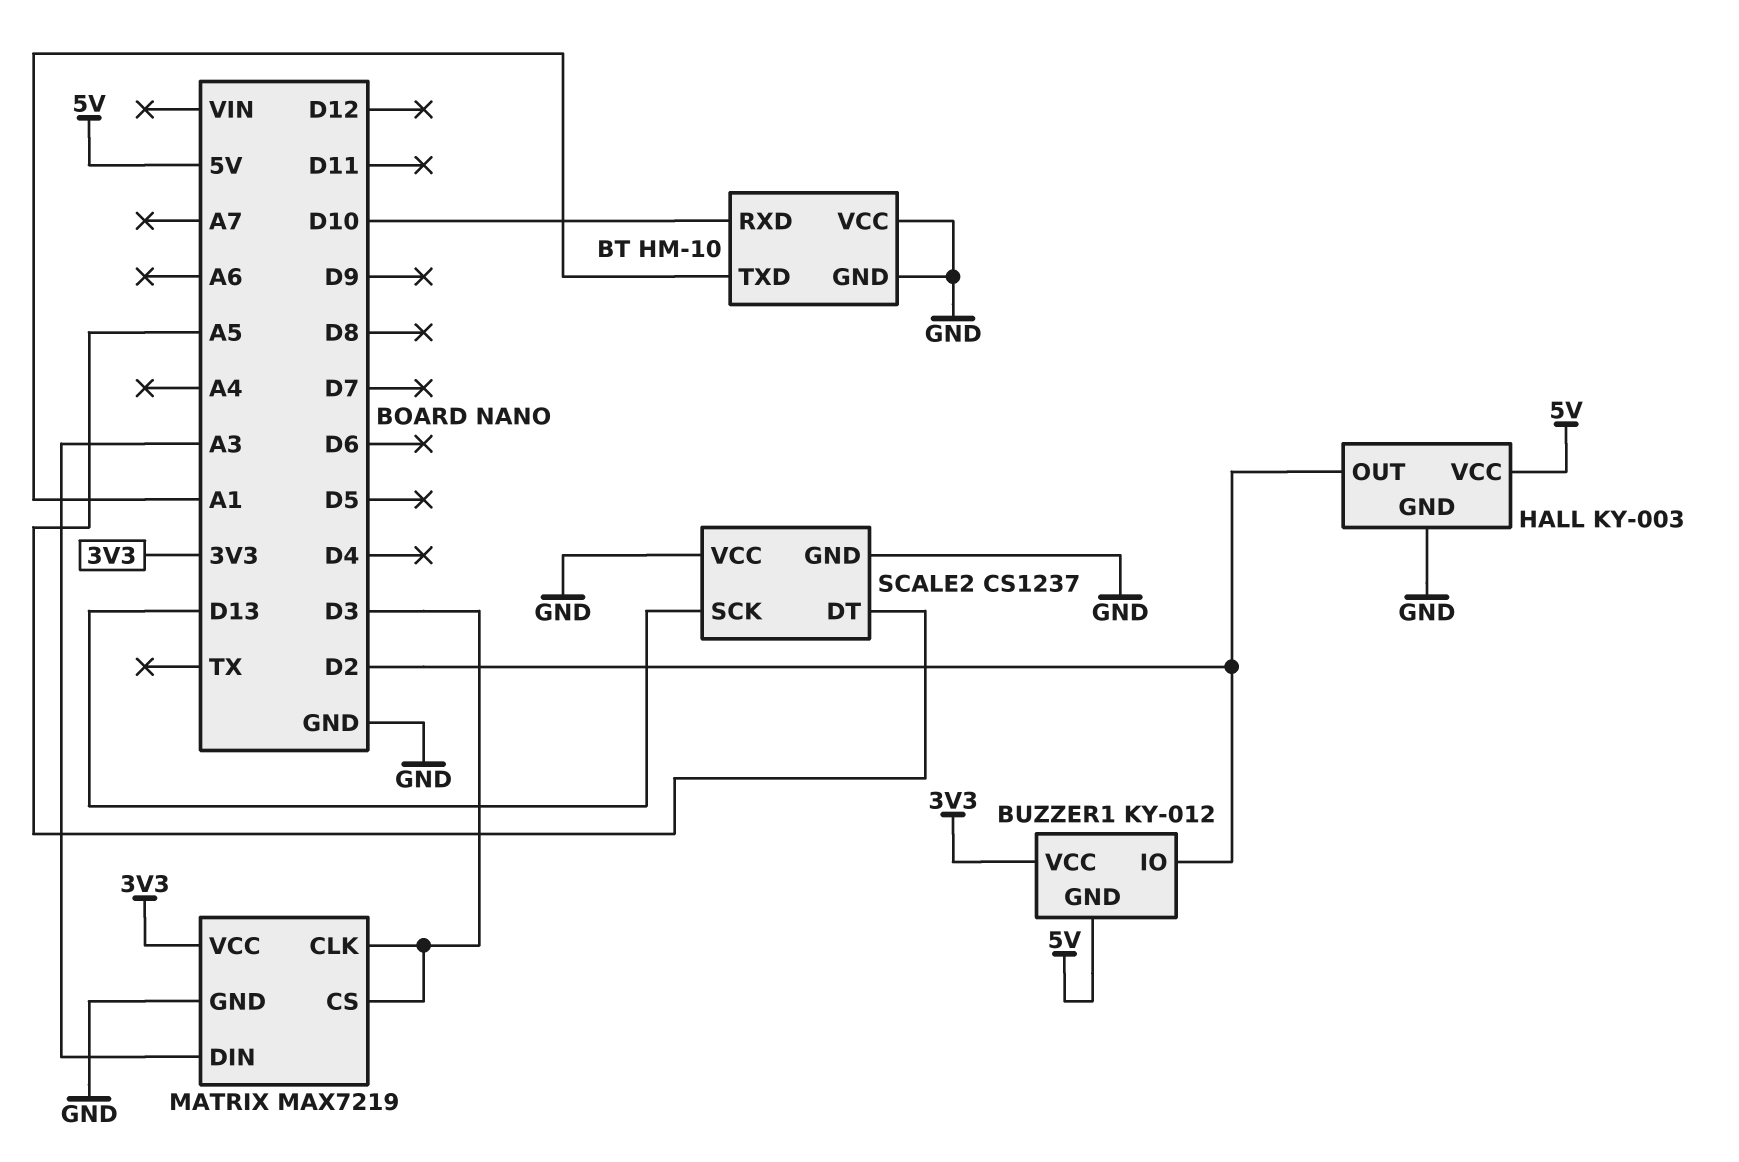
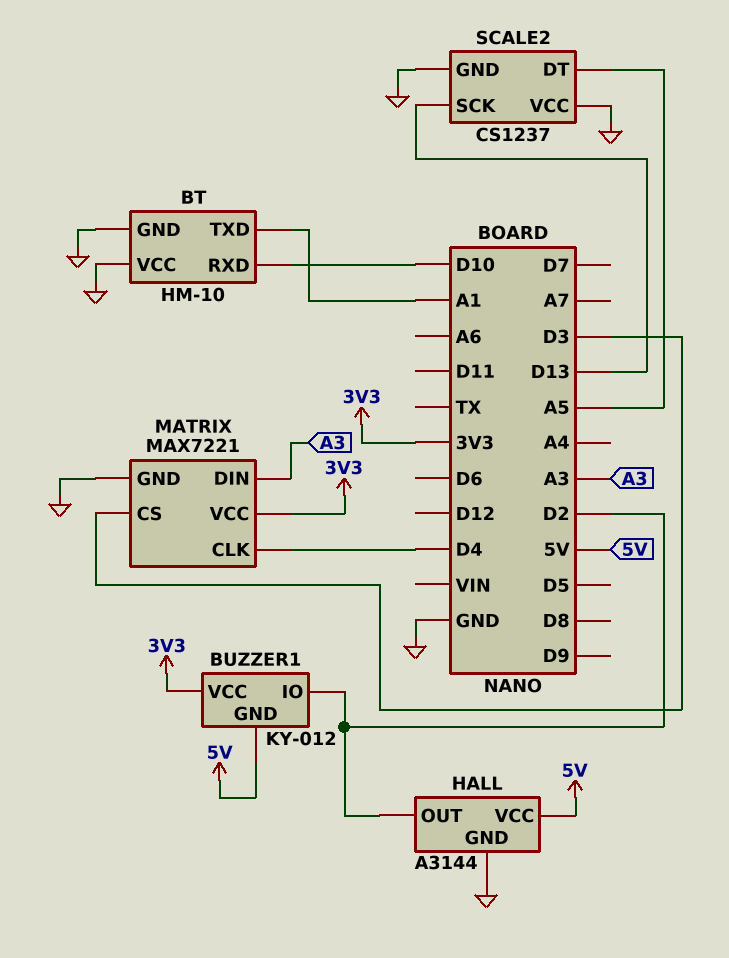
HALL: KY-003 -> A3144
MATRIX: MAX7219 -> MAX7221
MATRIX pin CLK: D3 -> D4

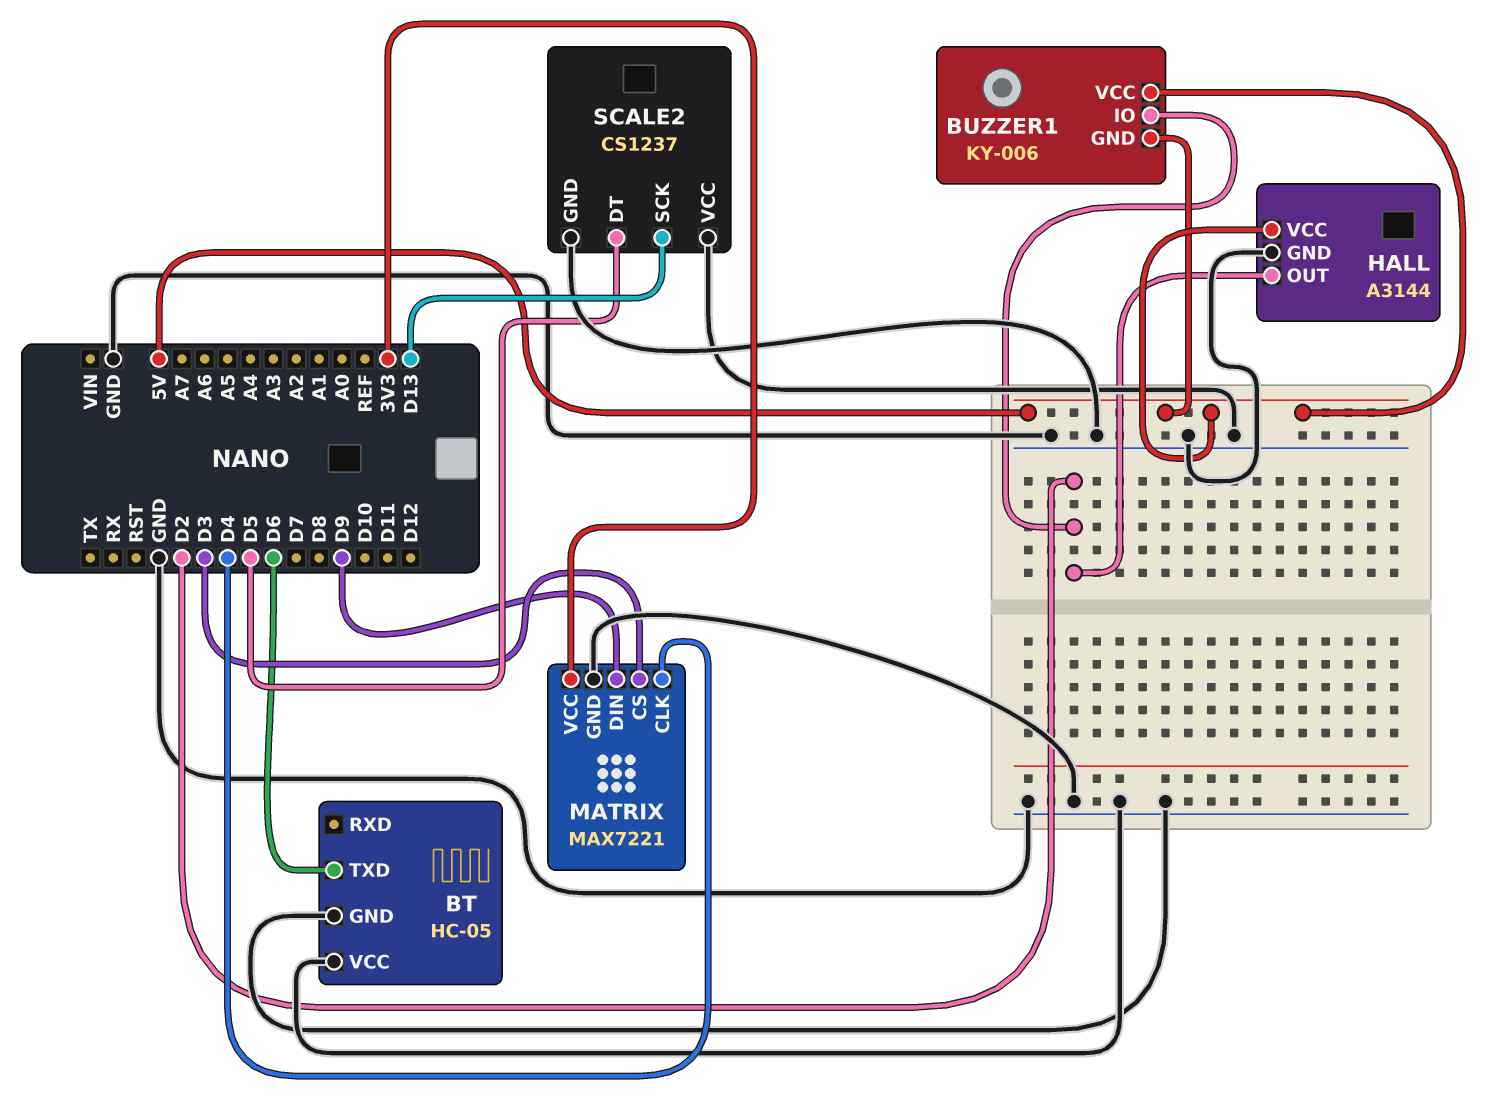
BT: HM-10 -> HC-05
BT pin RXD: D10 -> none
BT pin TXD: A1 -> D6
BUZZER1: KY-012 -> KY-006
BUZZER1 pin VCC: 3V3 -> 5V
MATRIX pin DIN: A3 -> D9
SCALE2 pin DT: A5 -> D5

